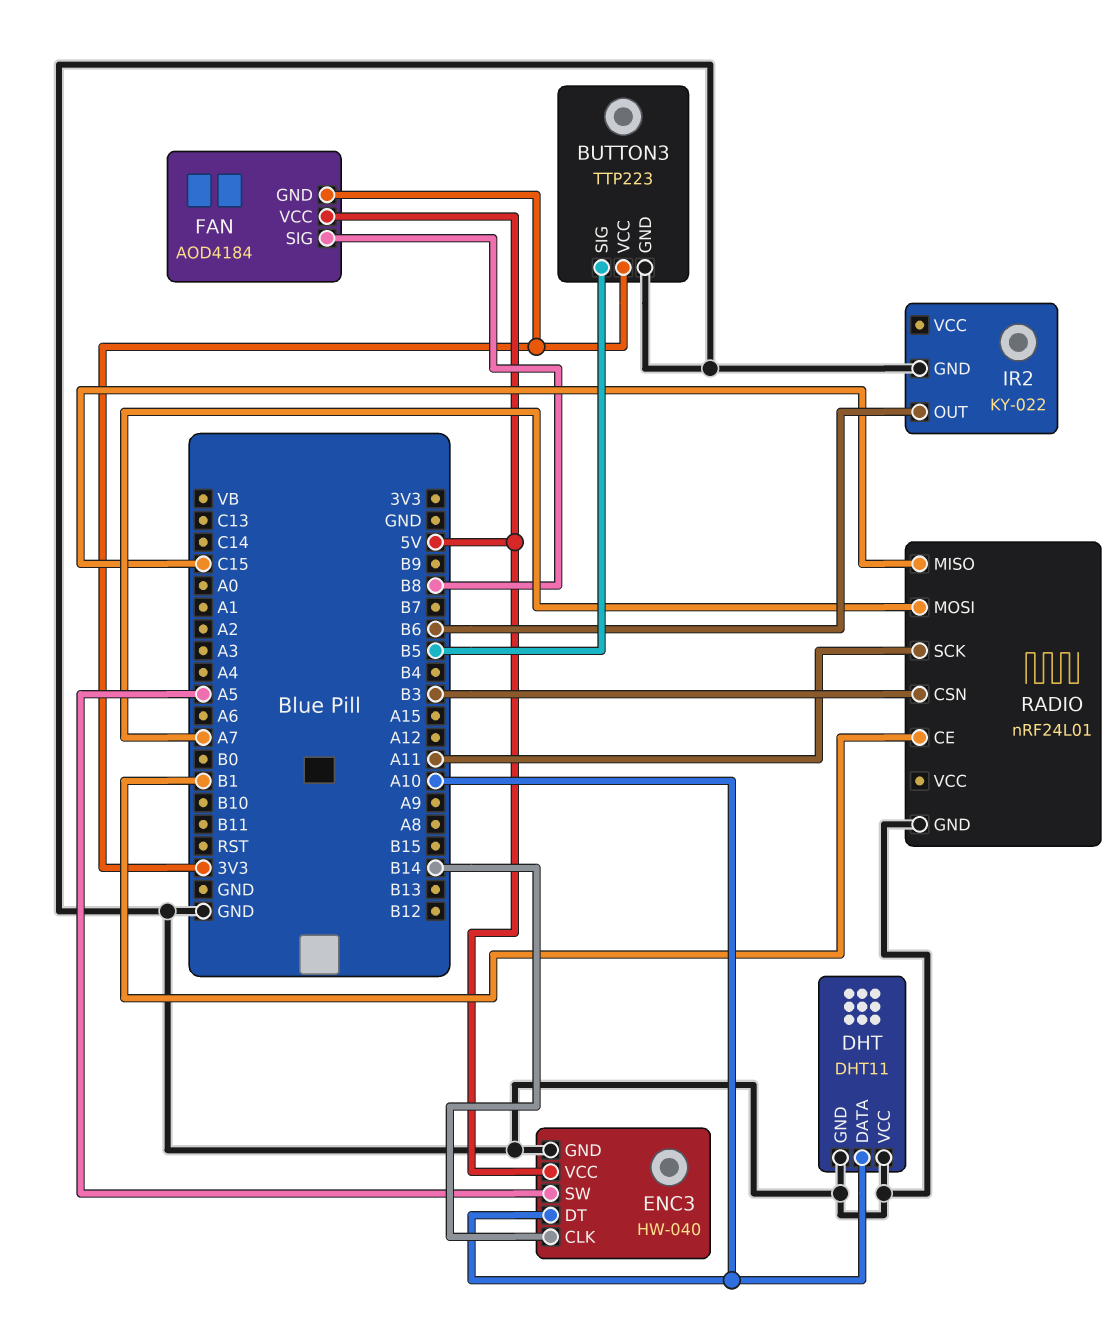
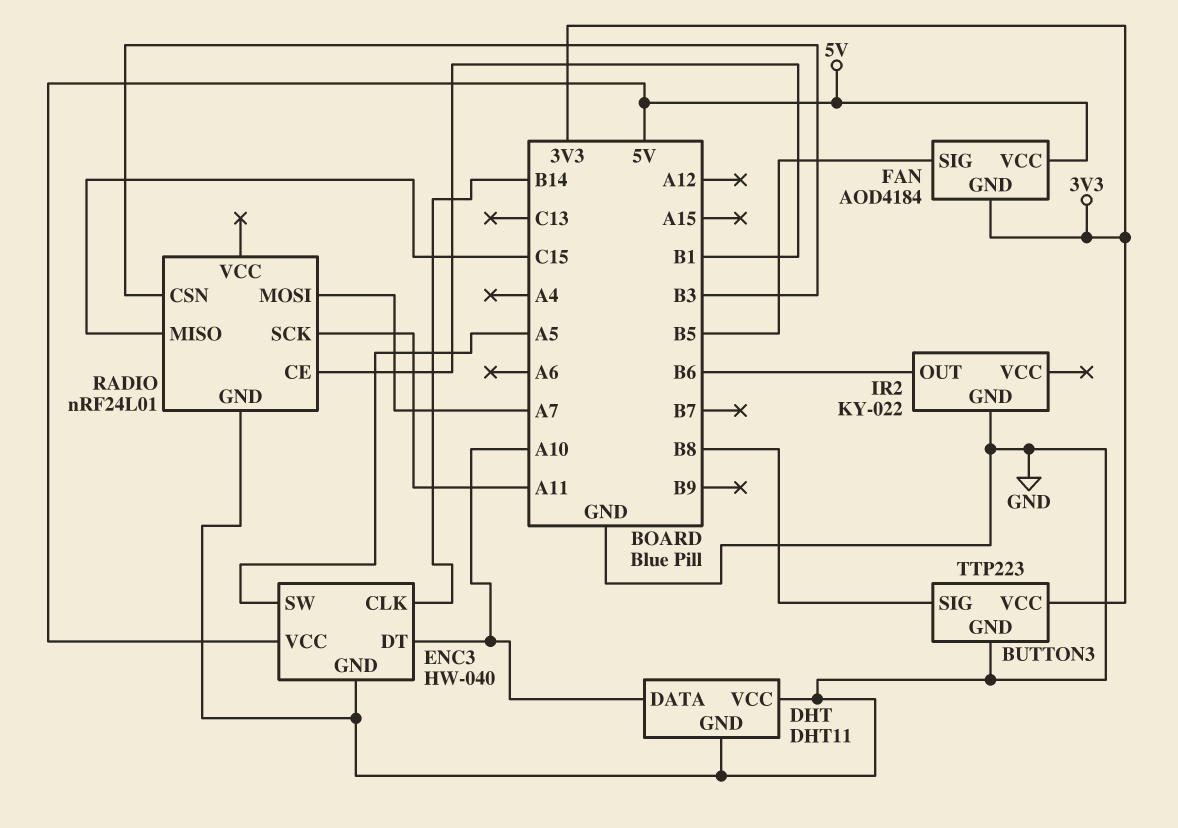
BUTTON3 pin SIG: B5 -> B8
FAN pin SIG: B8 -> B5

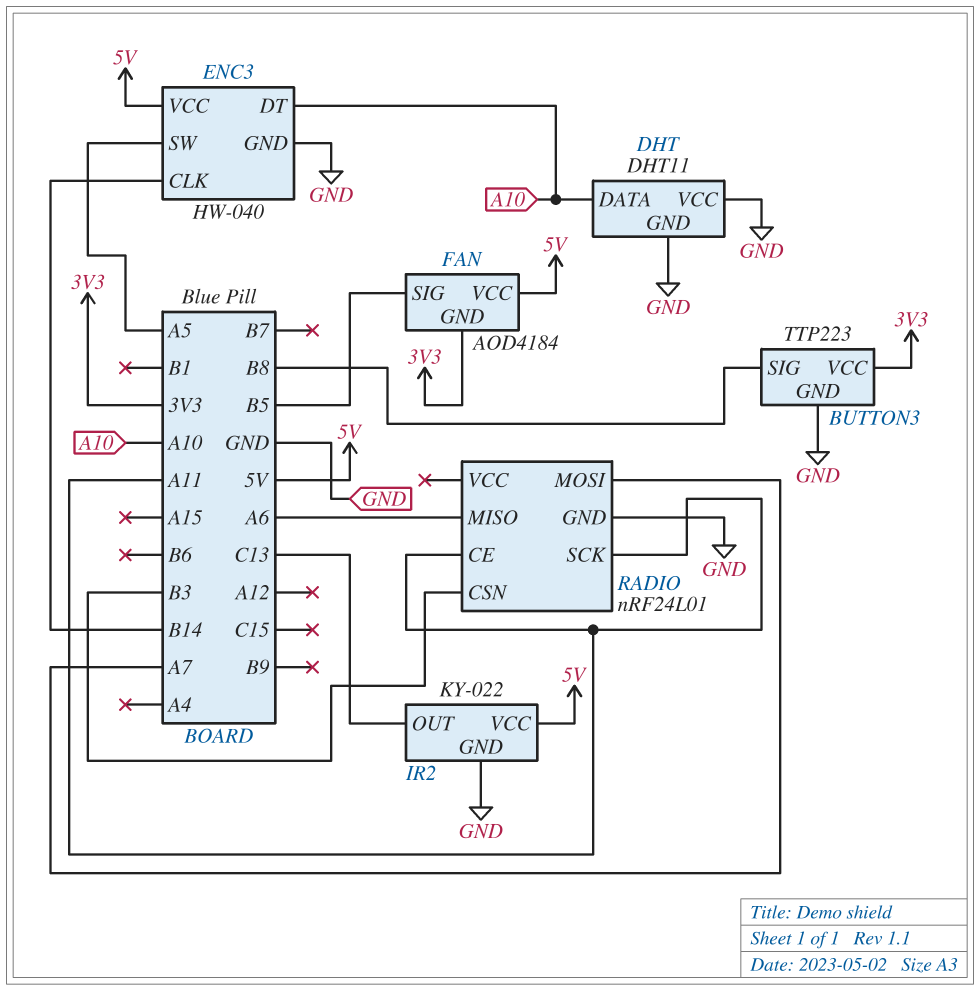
IR2 pin OUT: B6 -> C13
IR2 pin VCC: none -> 5V
RADIO pin CE: B1 -> A11
RADIO pin MISO: C15 -> A6

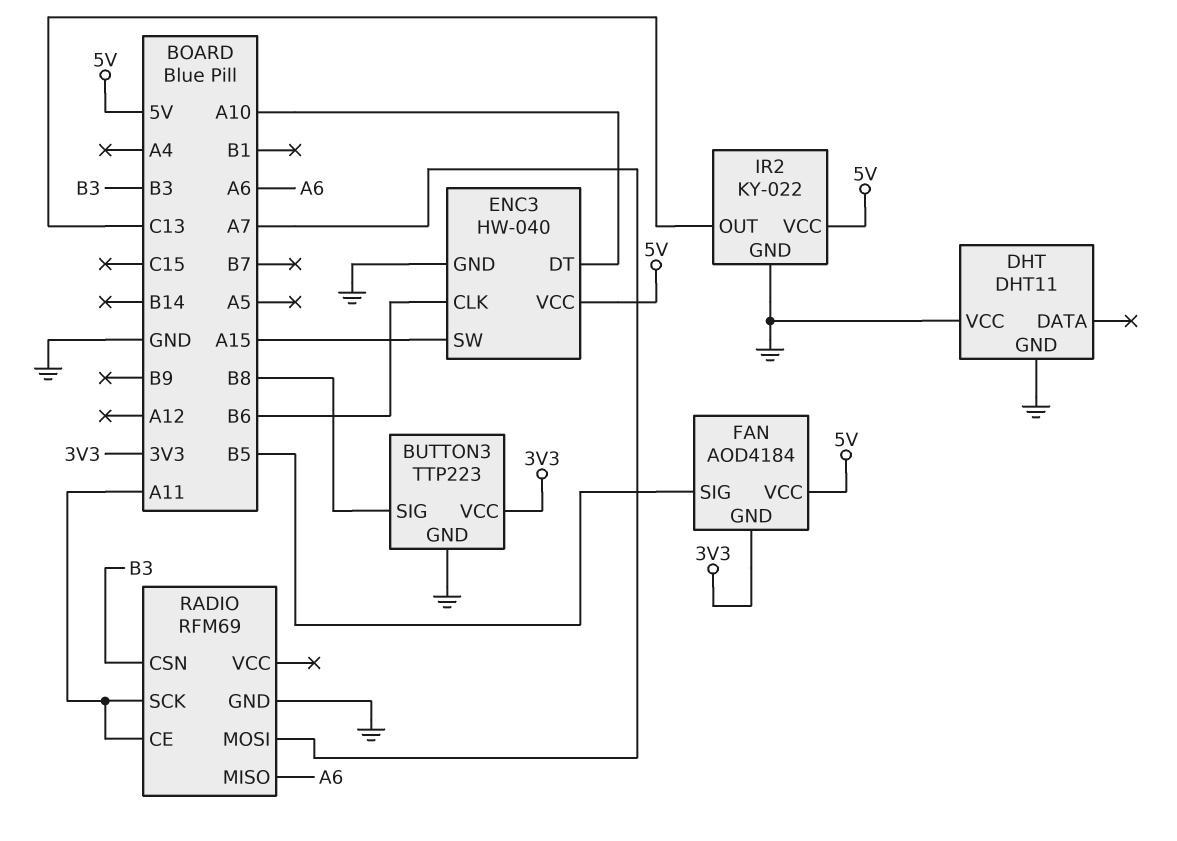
DHT pin DATA: A10 -> none
ENC3 pin CLK: B14 -> B6
ENC3 pin SW: A5 -> A15
RADIO: nRF24L01 -> RFM69

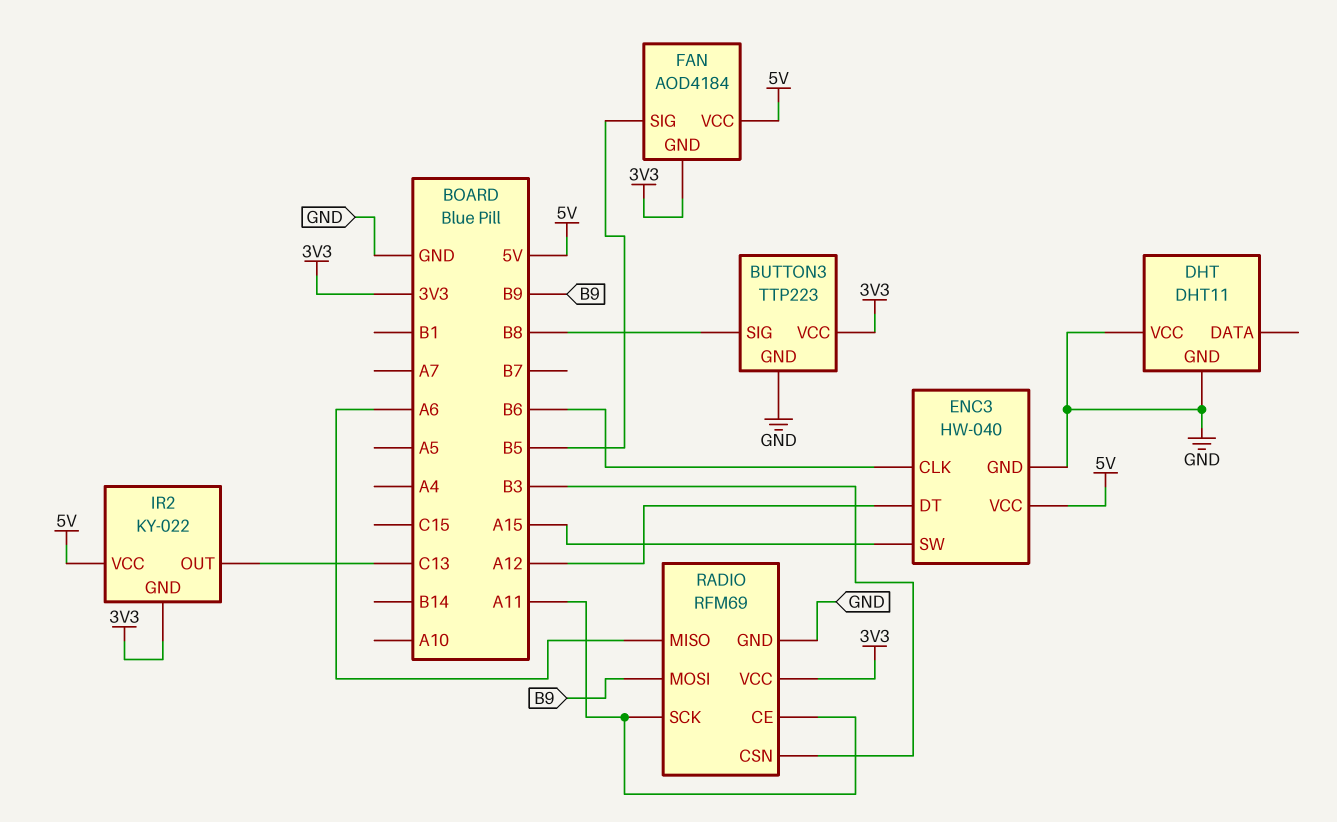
ENC3 pin DT: A10 -> A12
IR2 pin GND: GND -> 3V3
RADIO pin MOSI: A7 -> B9
RADIO pin VCC: none -> 3V3

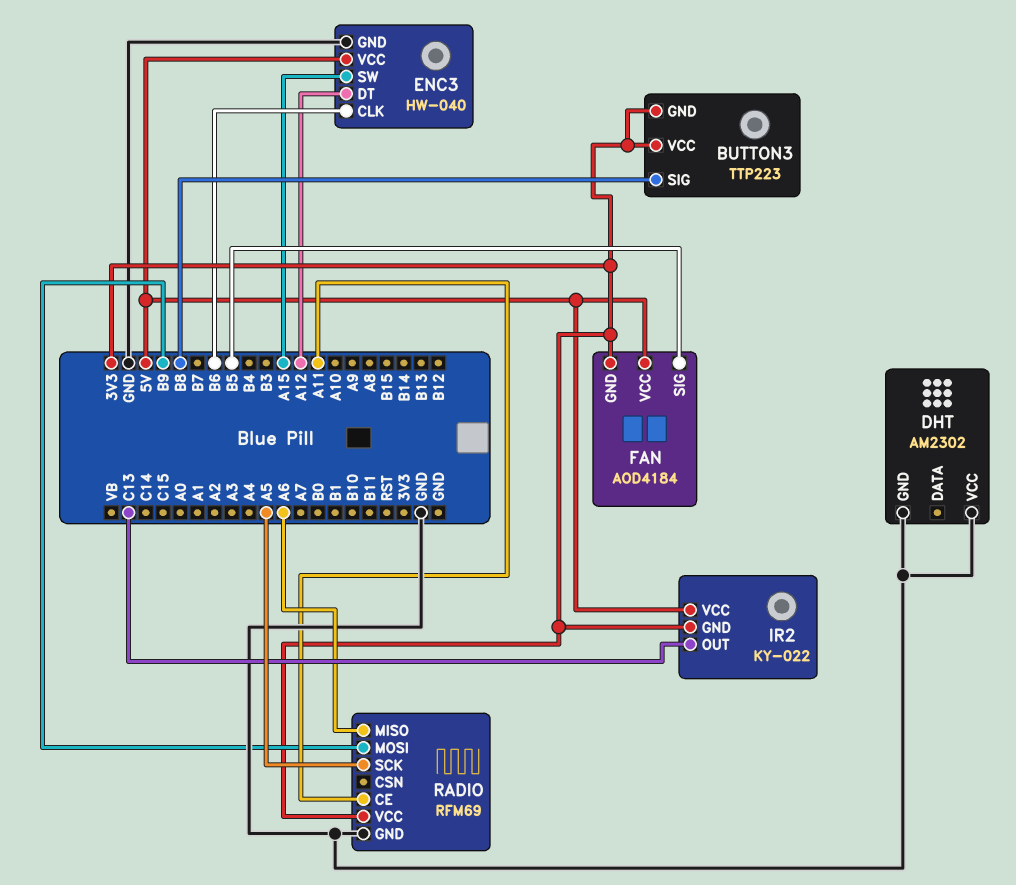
BUTTON3 pin GND: GND -> 3V3
DHT: DHT11 -> AM2302
RADIO pin CSN: B3 -> none
RADIO pin SCK: A11 -> A5

